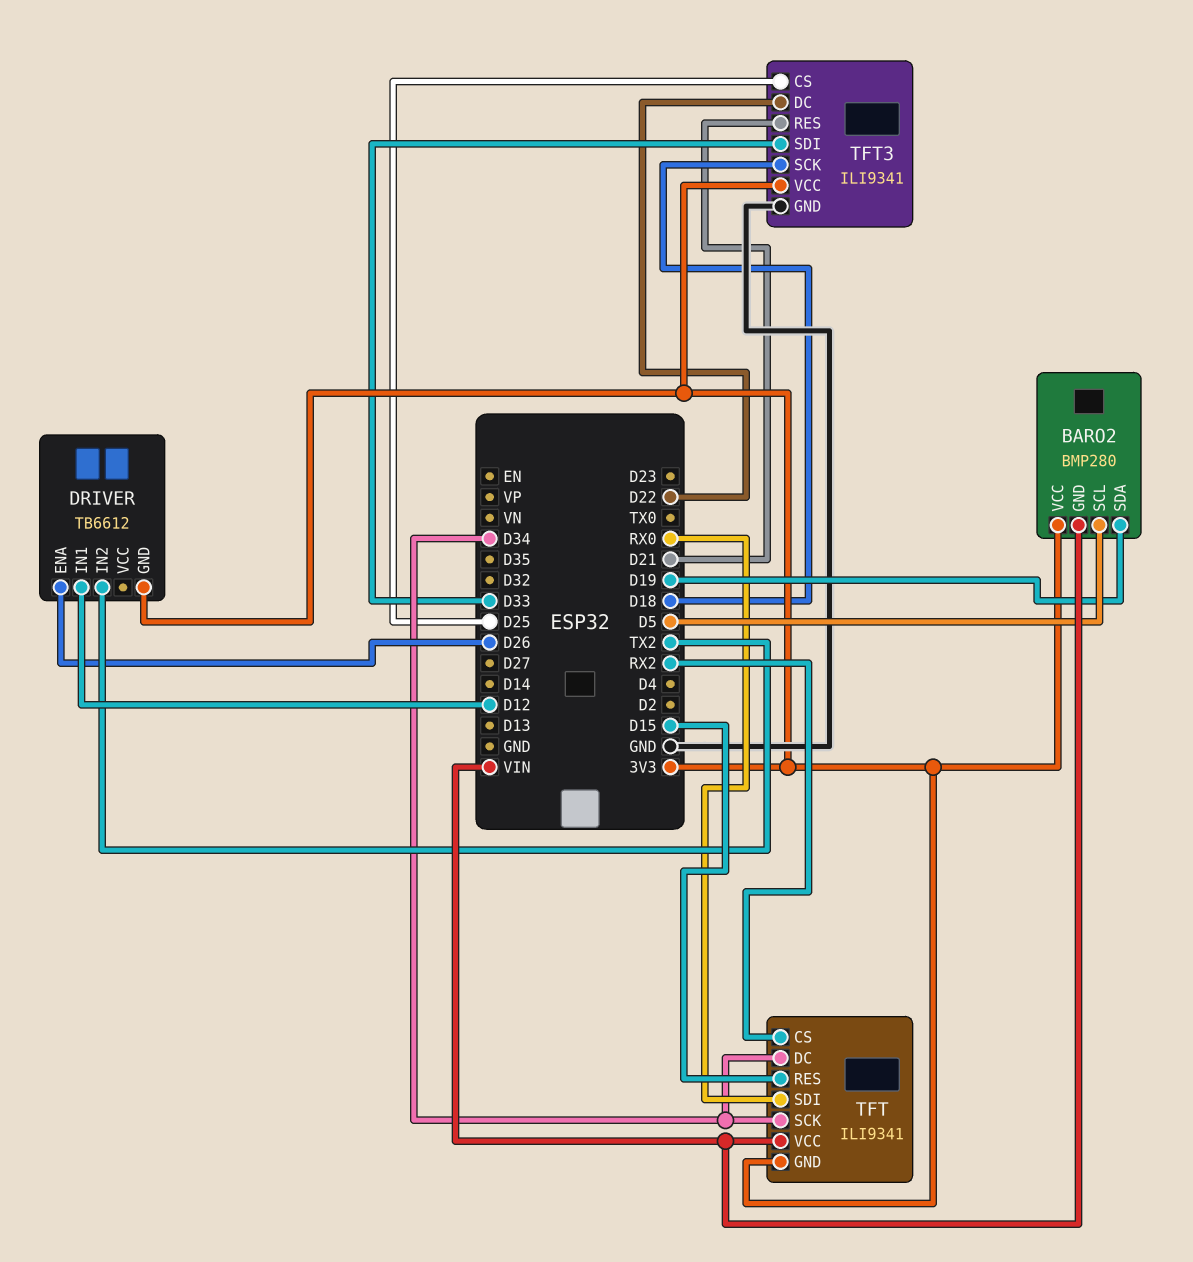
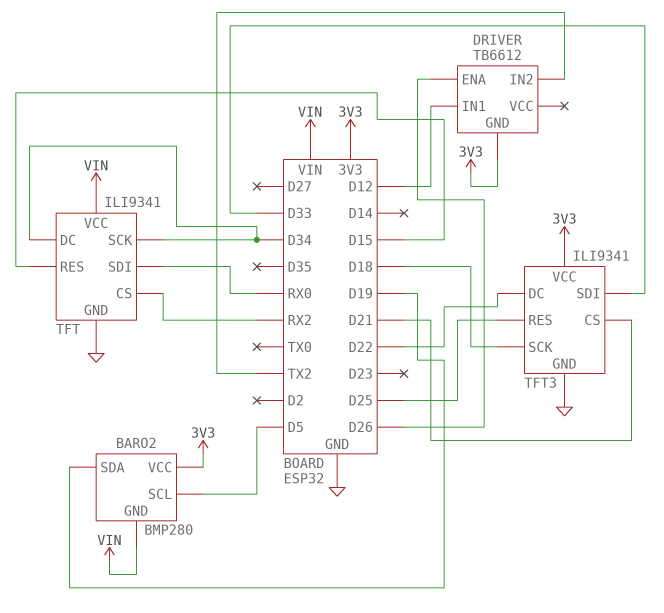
TFT pin GND: 3V3 -> GND
TFT3 pin CS: D25 -> D21
TFT3 pin RES: D21 -> D25

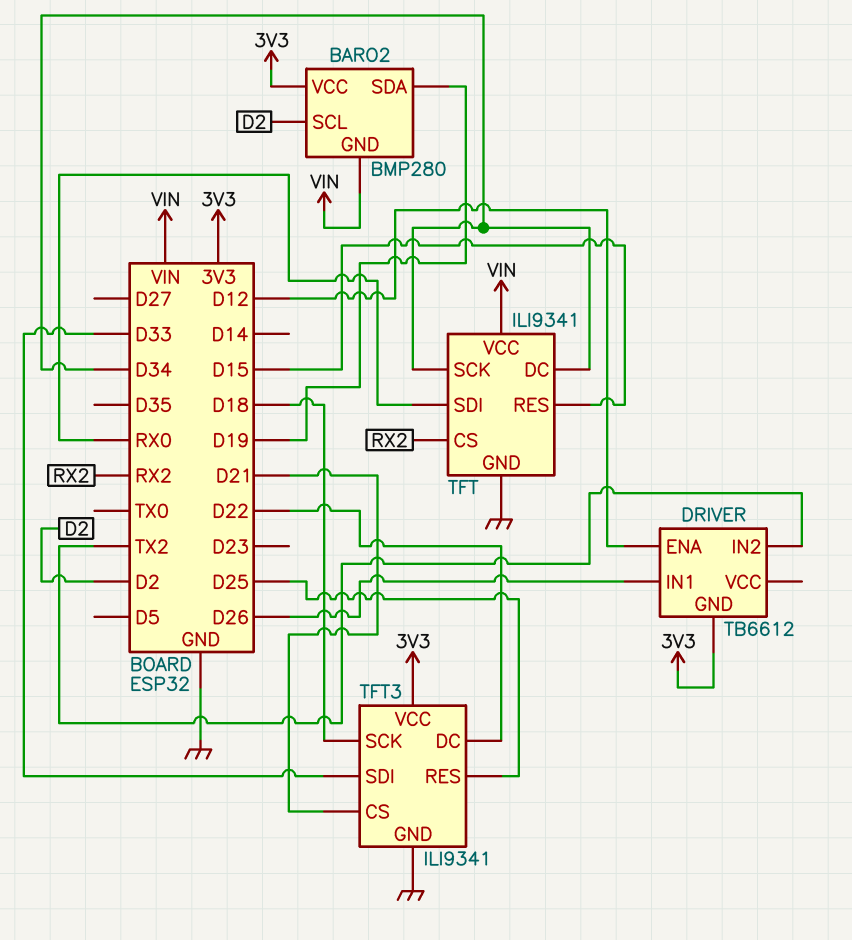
BARO2 pin SCL: D5 -> D2
DRIVER pin ENA: D26 -> D12
DRIVER pin IN1: D12 -> D26

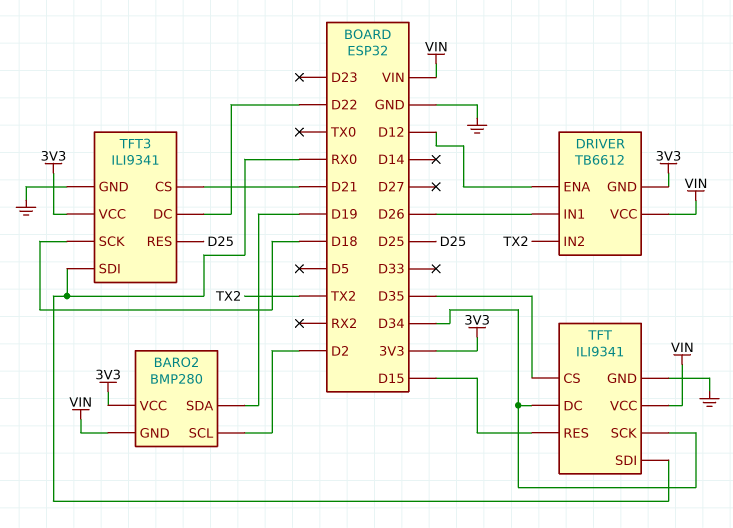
DRIVER pin VCC: none -> VIN
TFT pin CS: RX2 -> D35
TFT3 pin SDI: D33 -> RX0

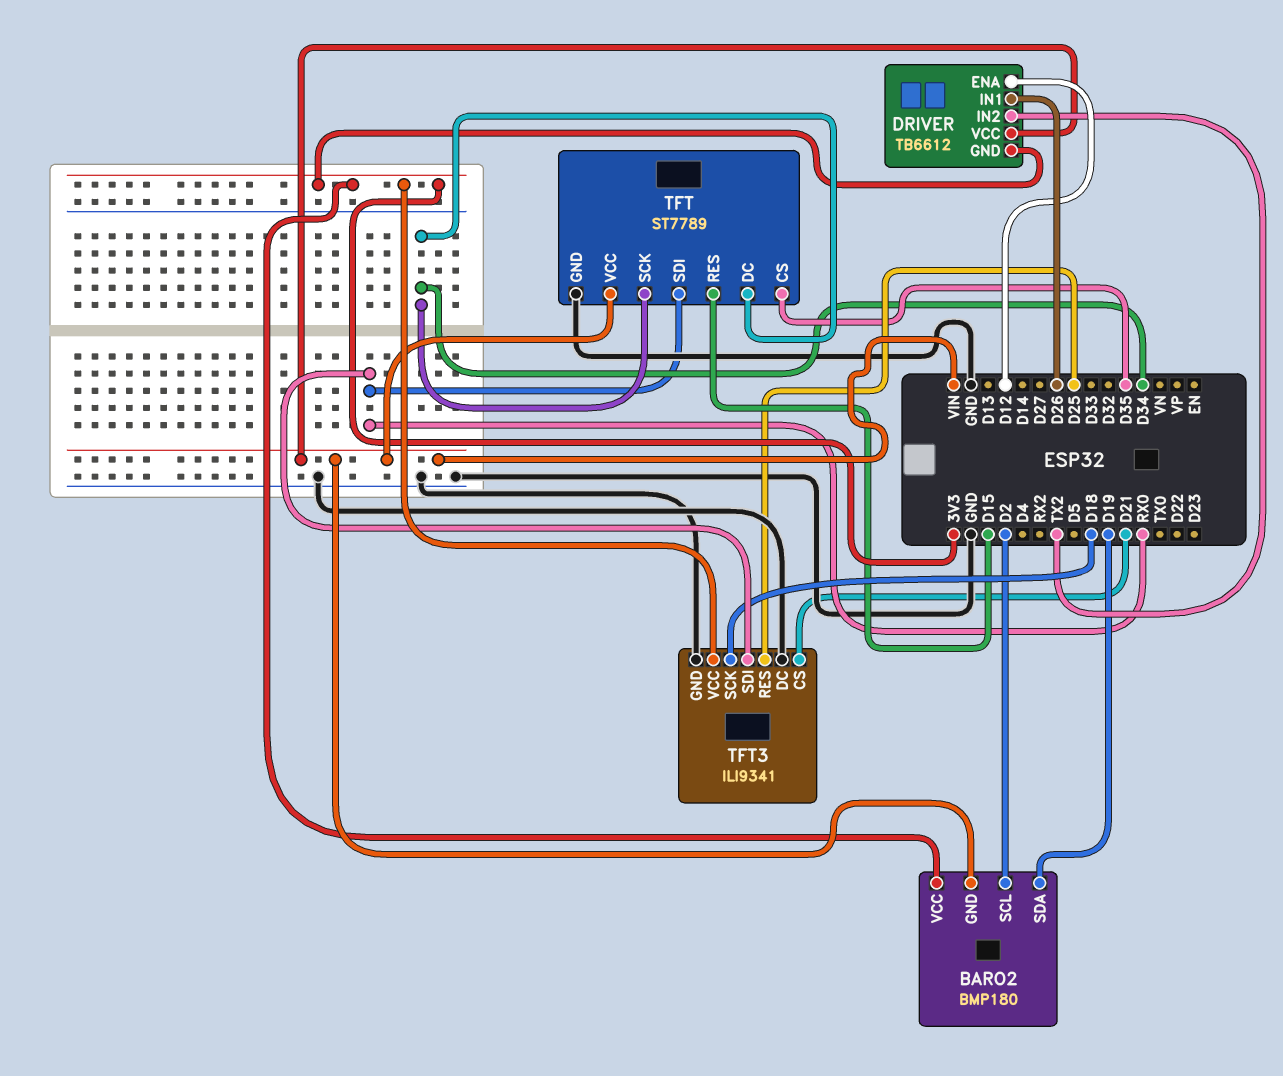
BARO2: BMP280 -> BMP180
TFT: ILI9341 -> ST7789
TFT3 pin DC: D22 -> GND

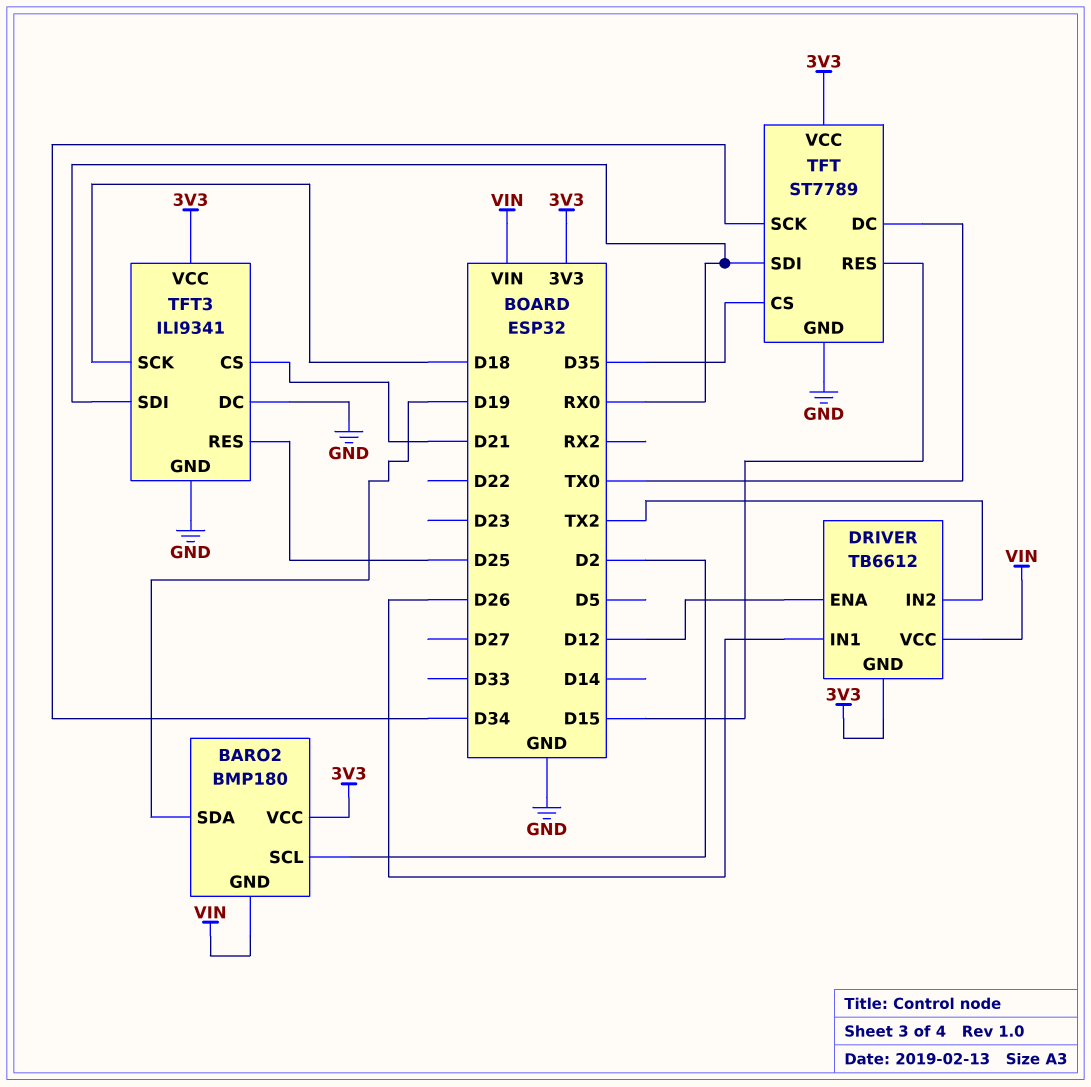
TFT pin DC: D34 -> TX0
TFT pin VCC: VIN -> 3V3

